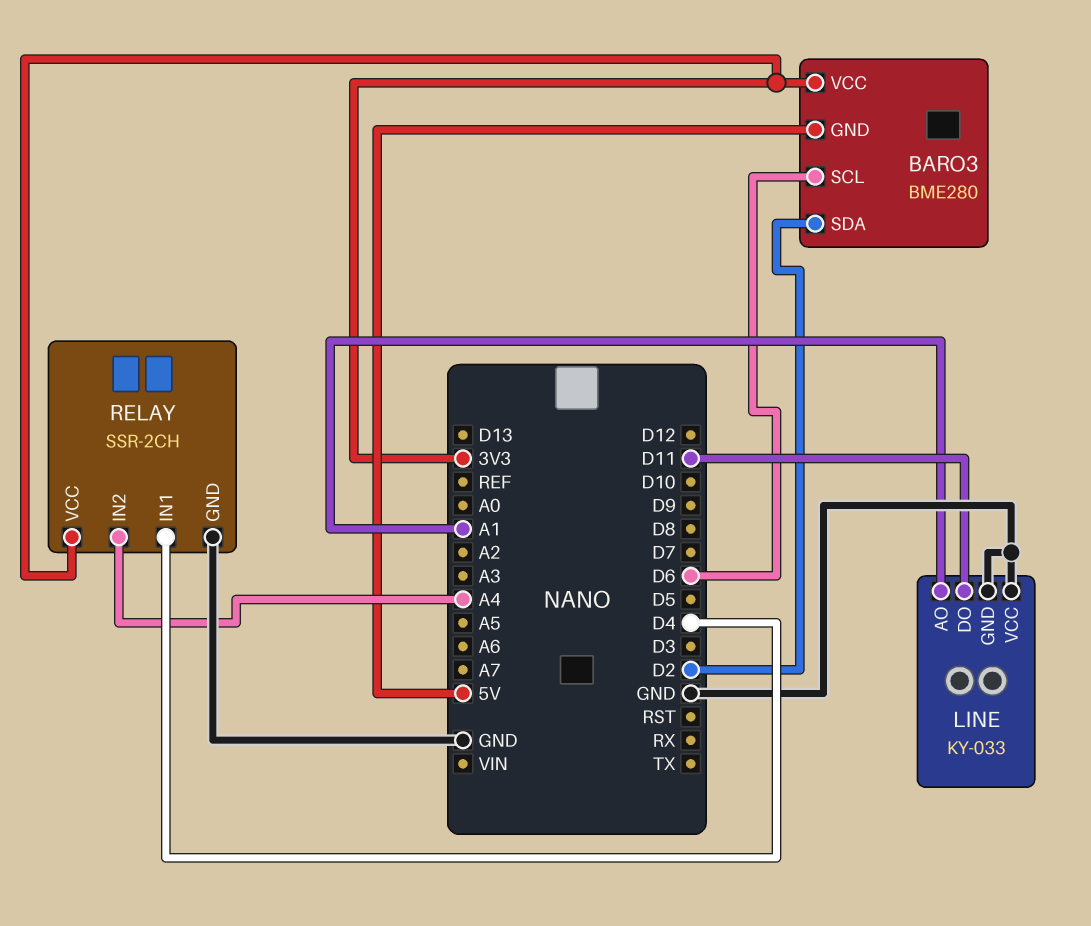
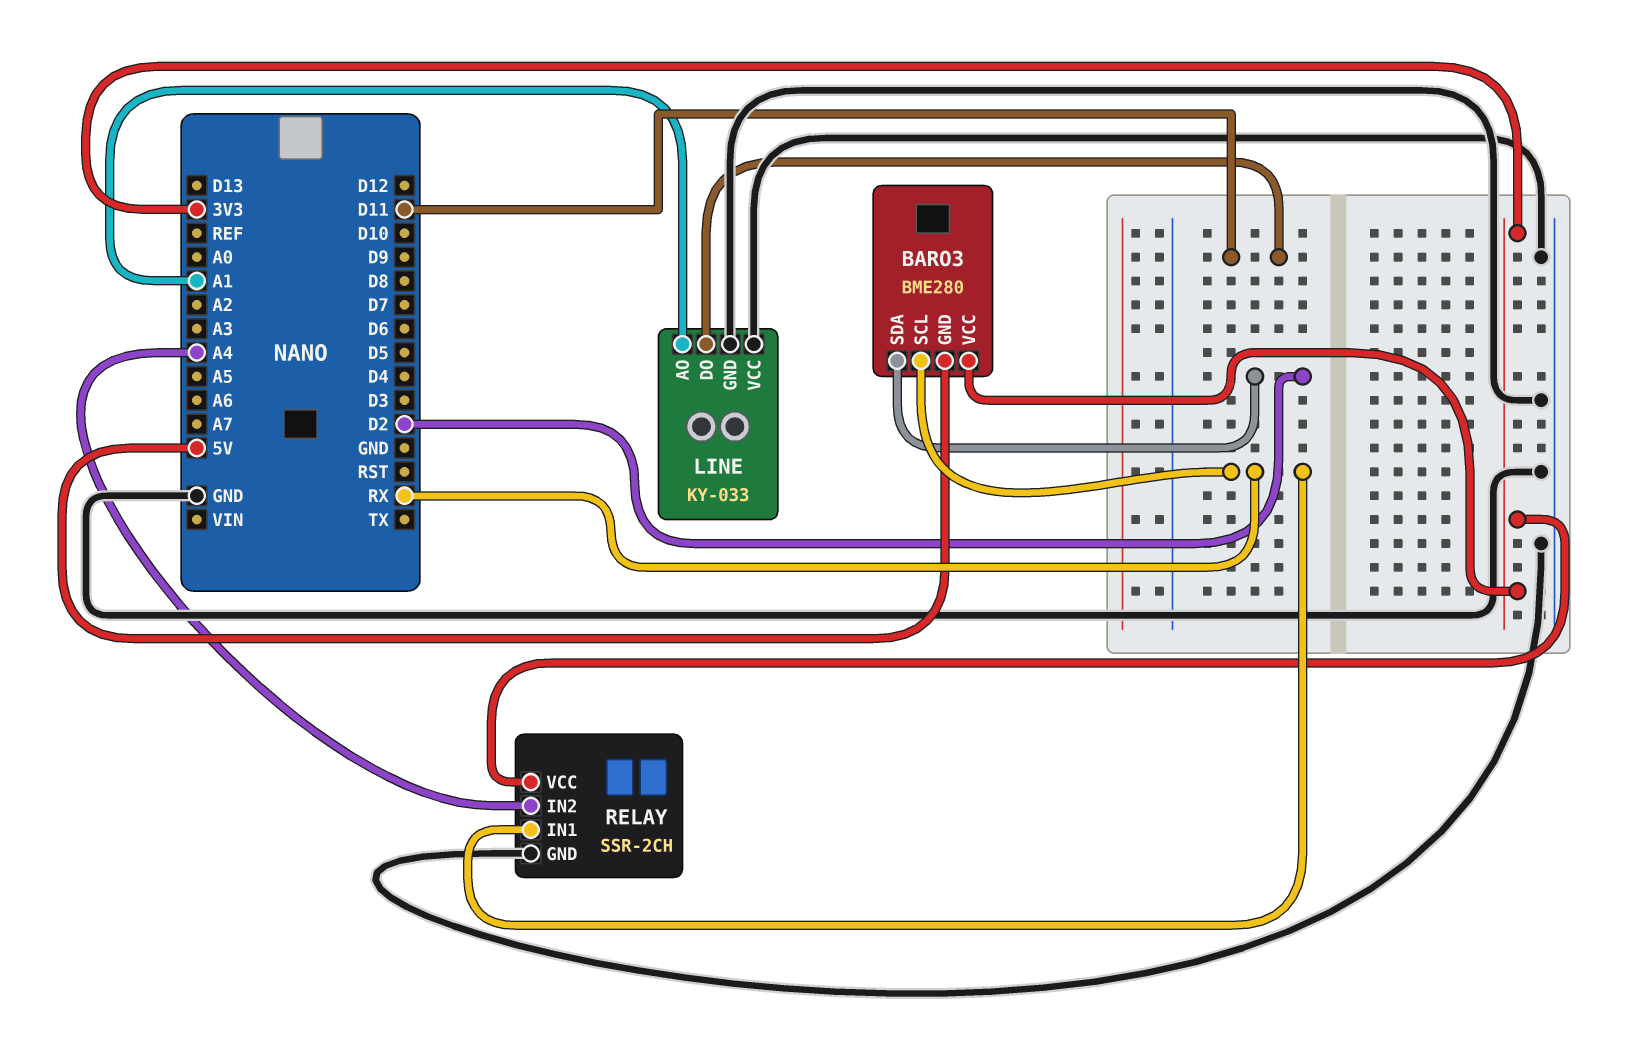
BARO3 pin SCL: D6 -> RX
RELAY pin IN1: D4 -> RX

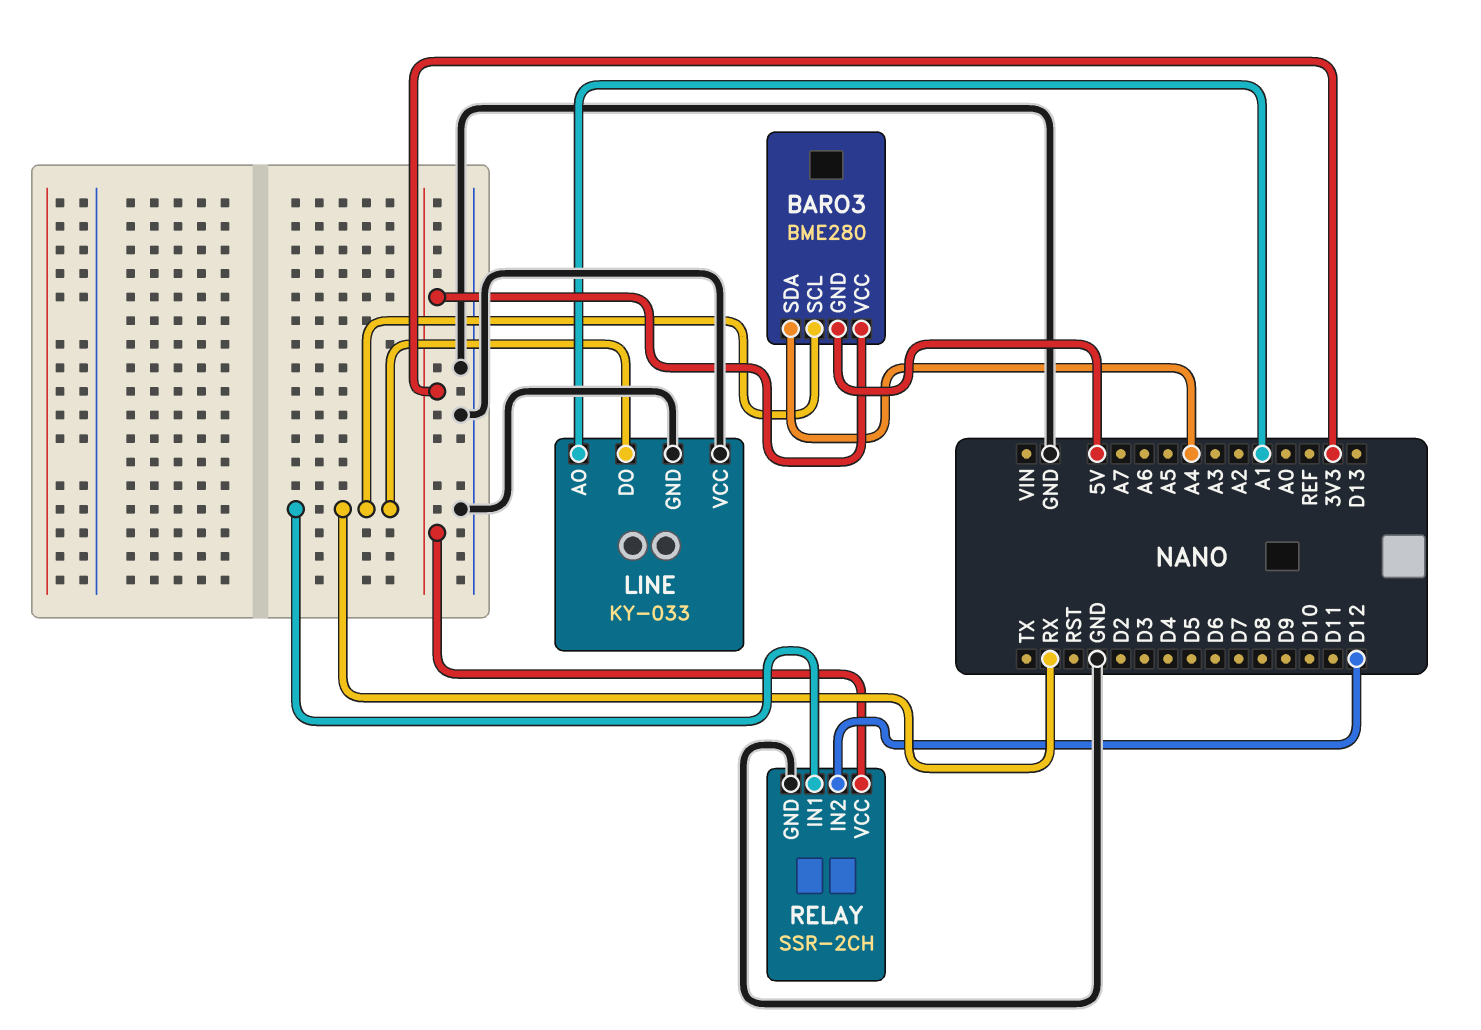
BARO3 pin SDA: D2 -> A4
LINE pin DO: D11 -> RX
RELAY pin IN2: A4 -> D12

